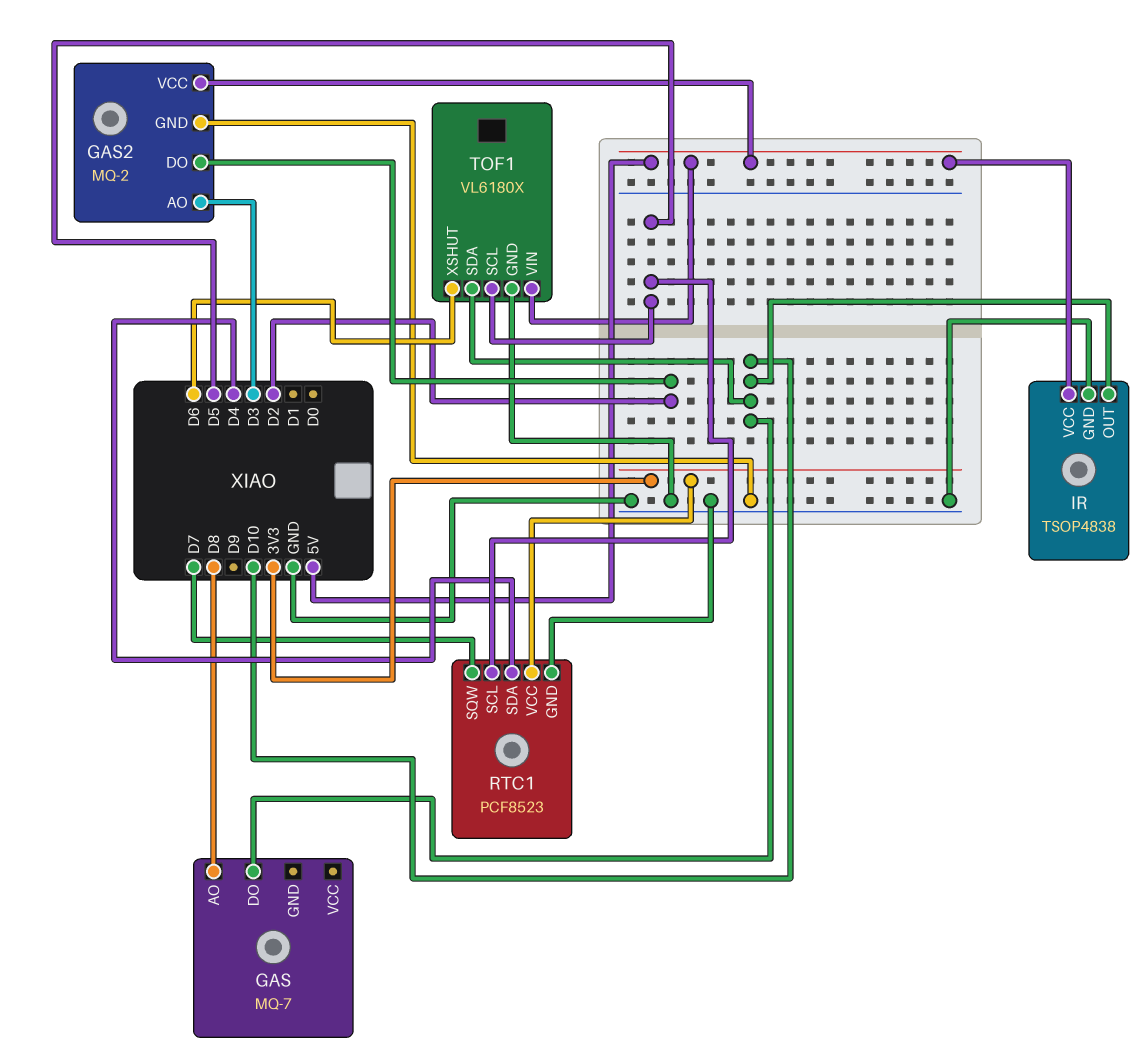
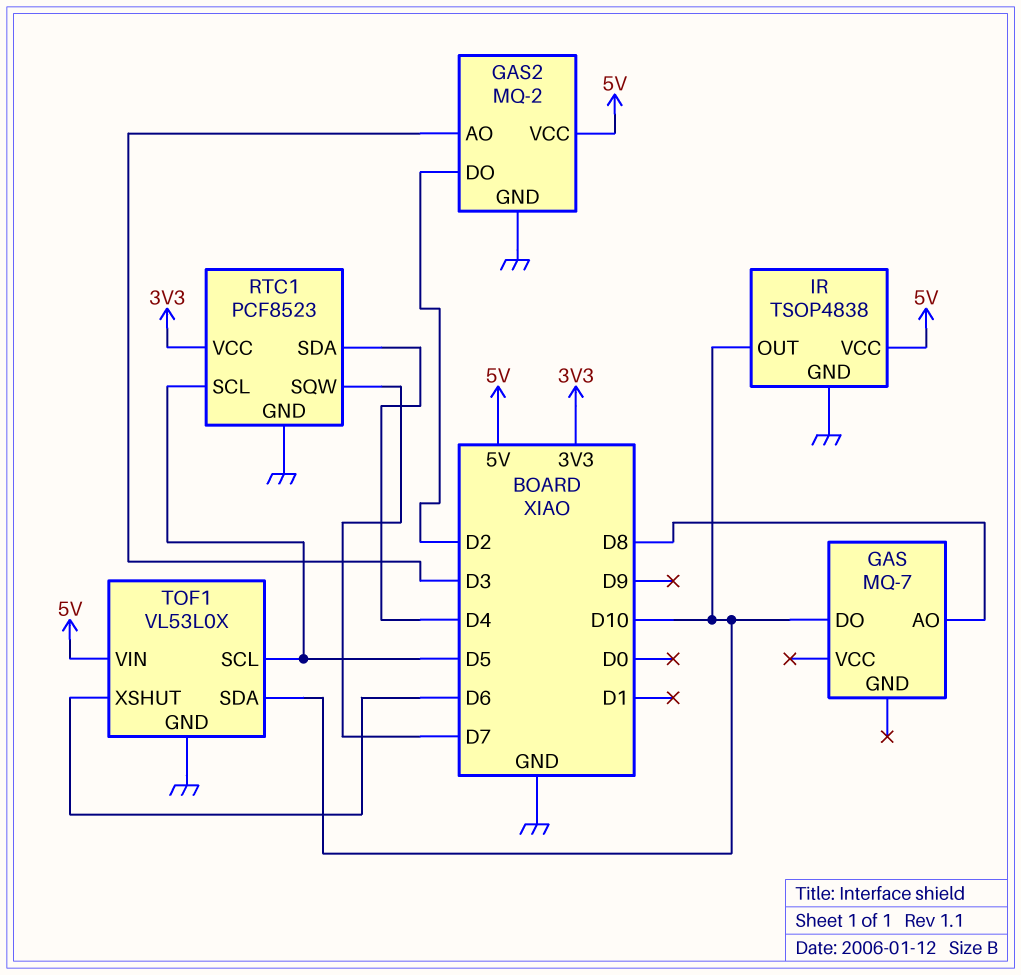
TOF1: VL6180X -> VL53L0X

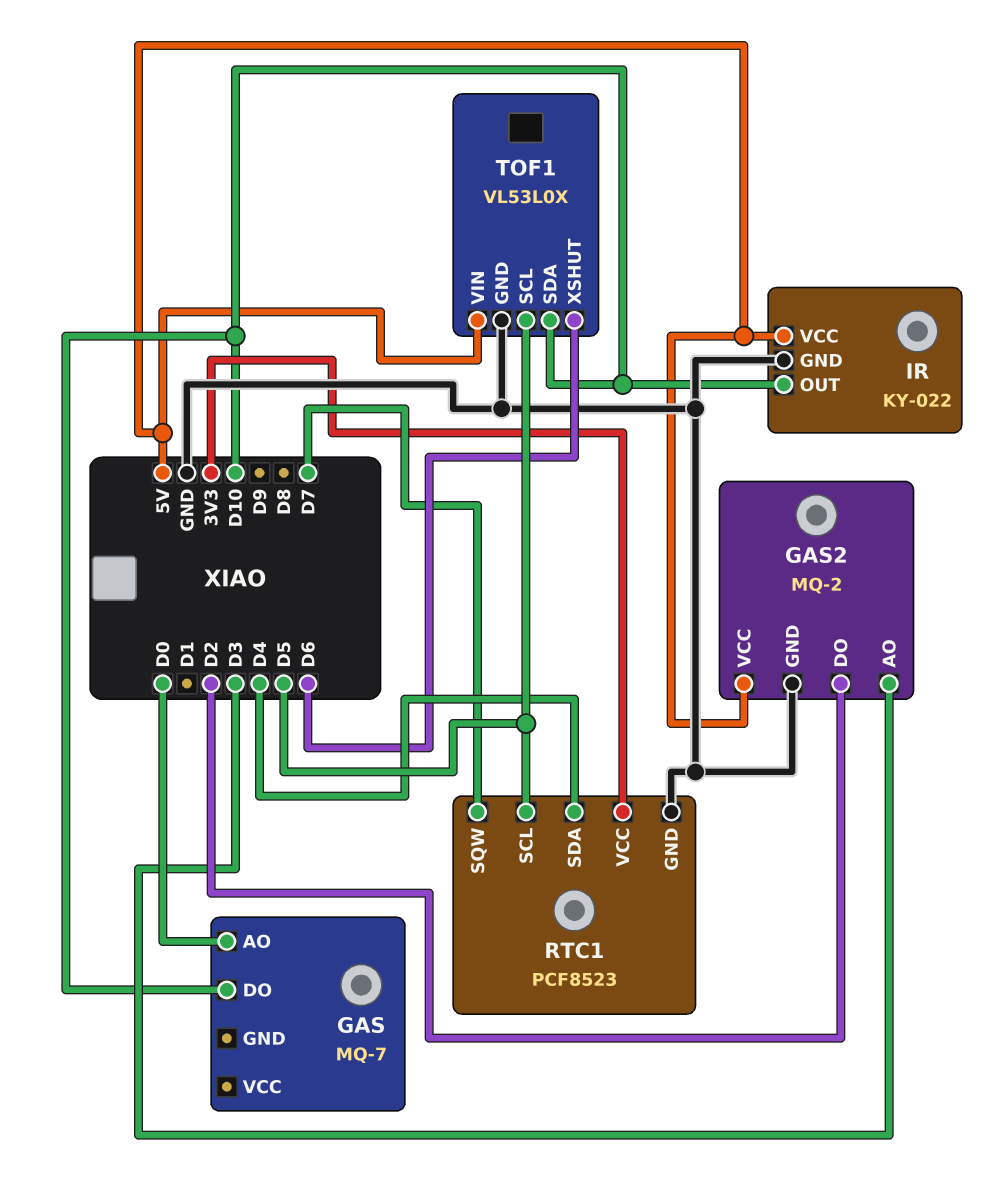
GAS pin AO: D8 -> D0
IR: TSOP4838 -> KY-022

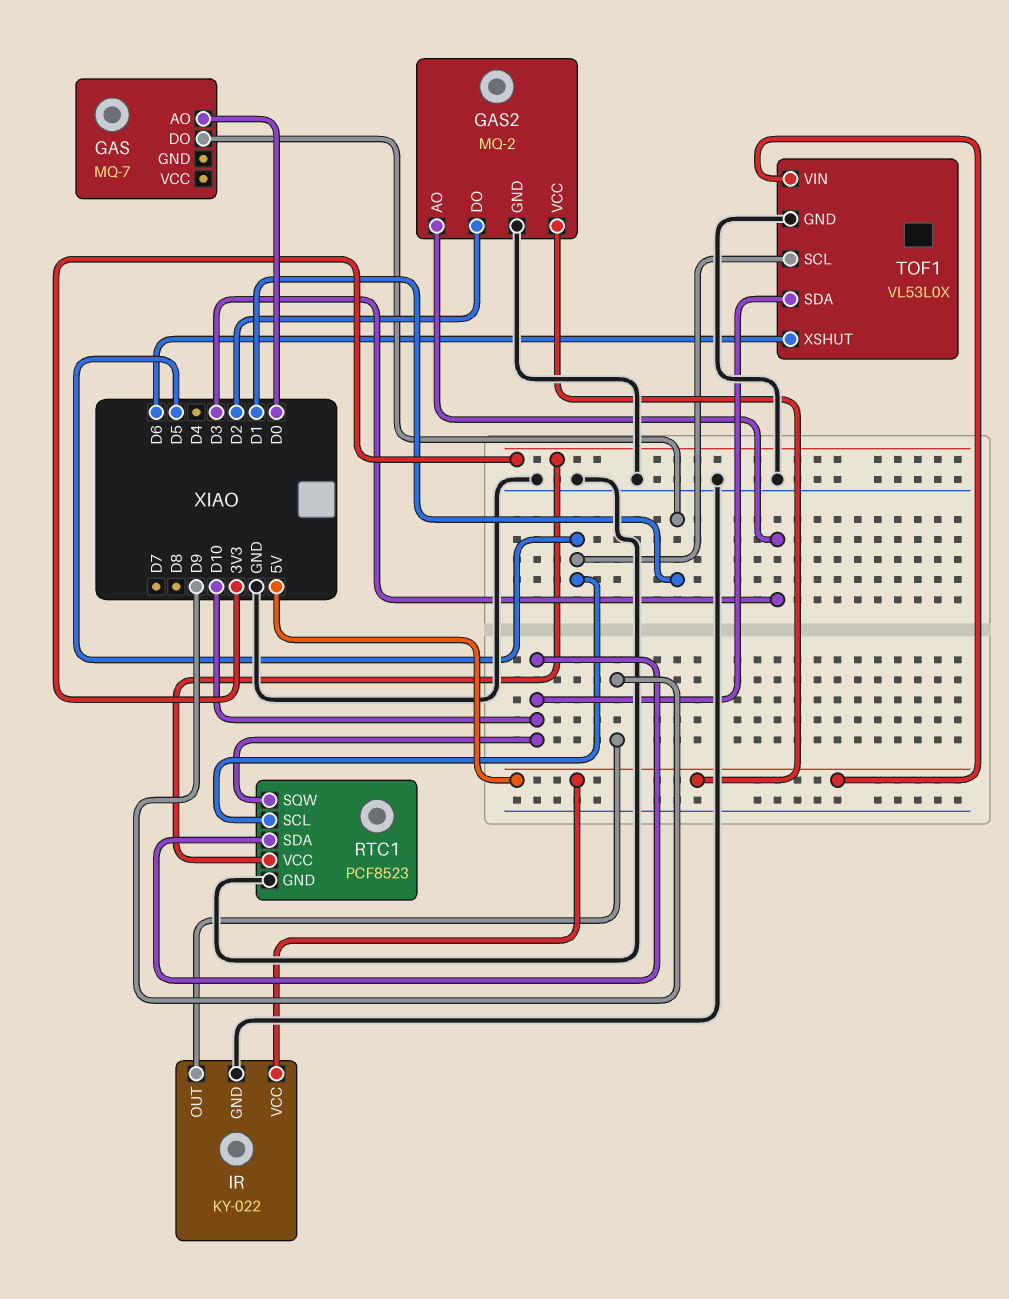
GAS pin DO: D10 -> D1
IR pin OUT: D10 -> D9
RTC1 pin SDA: D4 -> D10
RTC1 pin SQW: D7 -> D10

